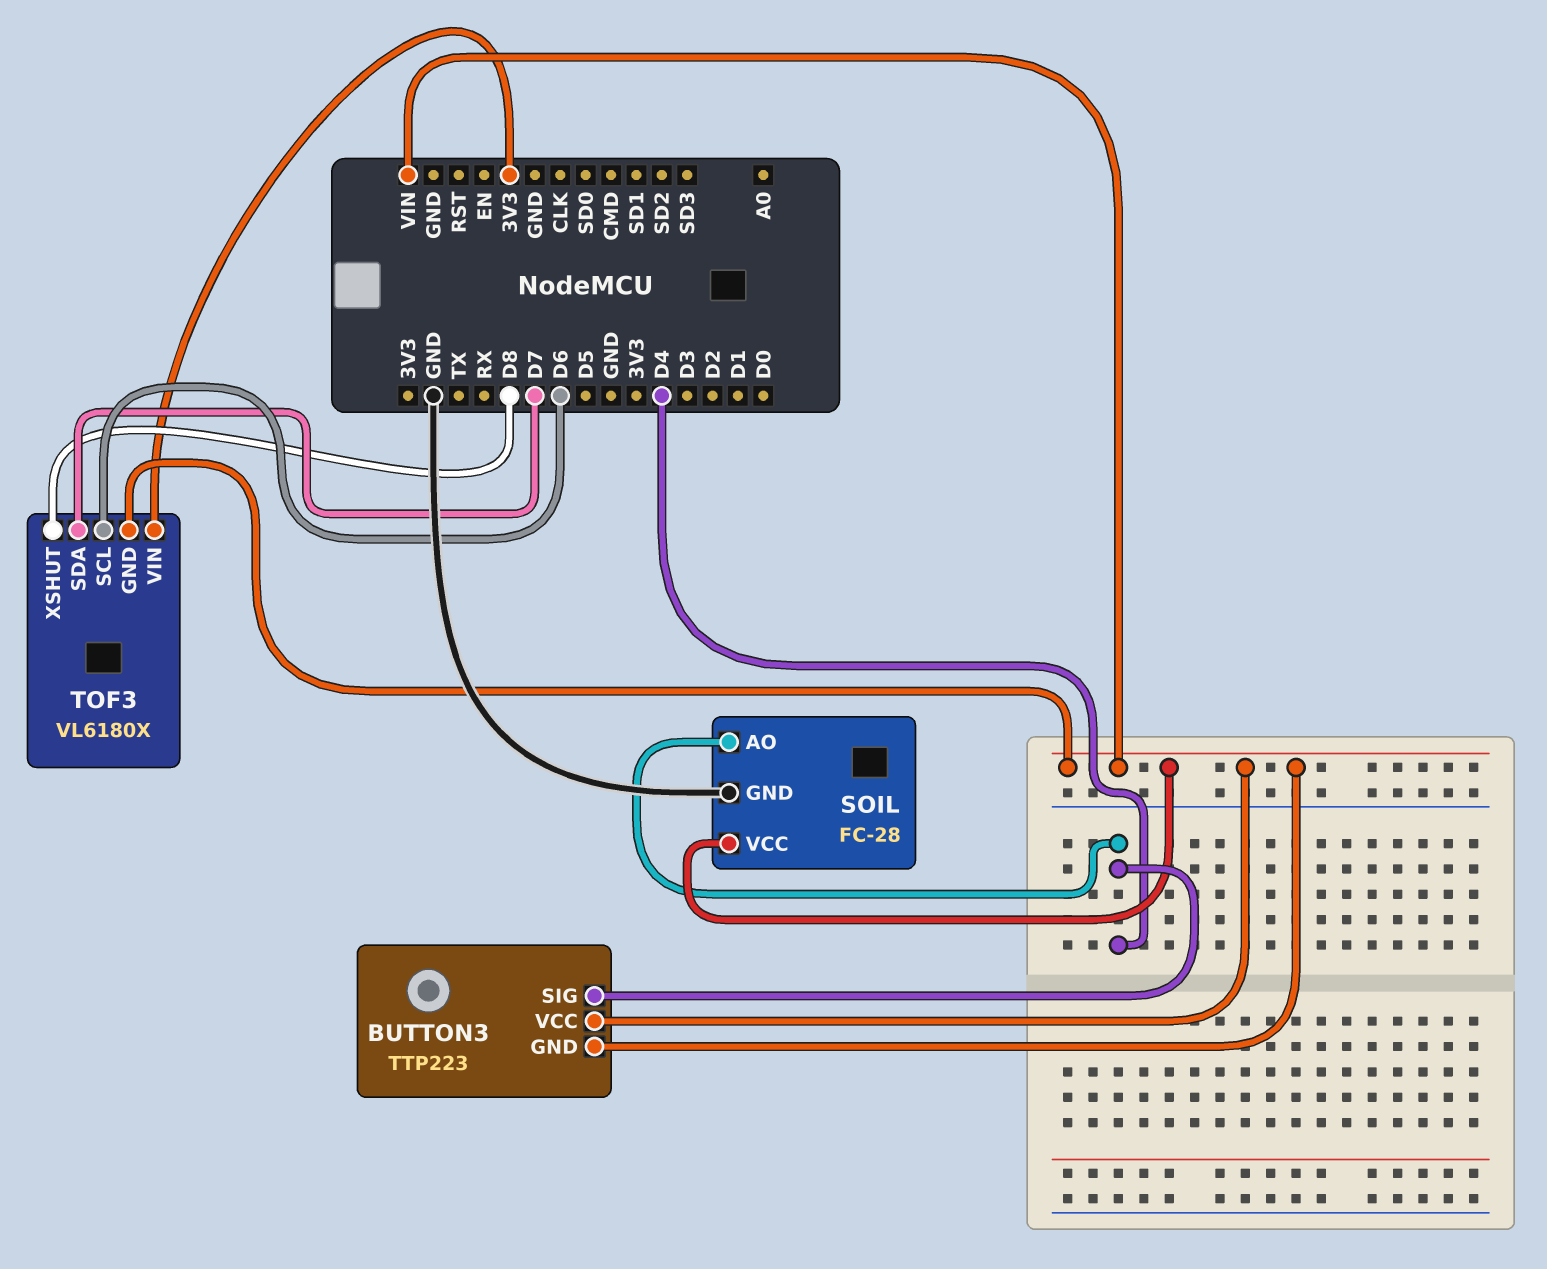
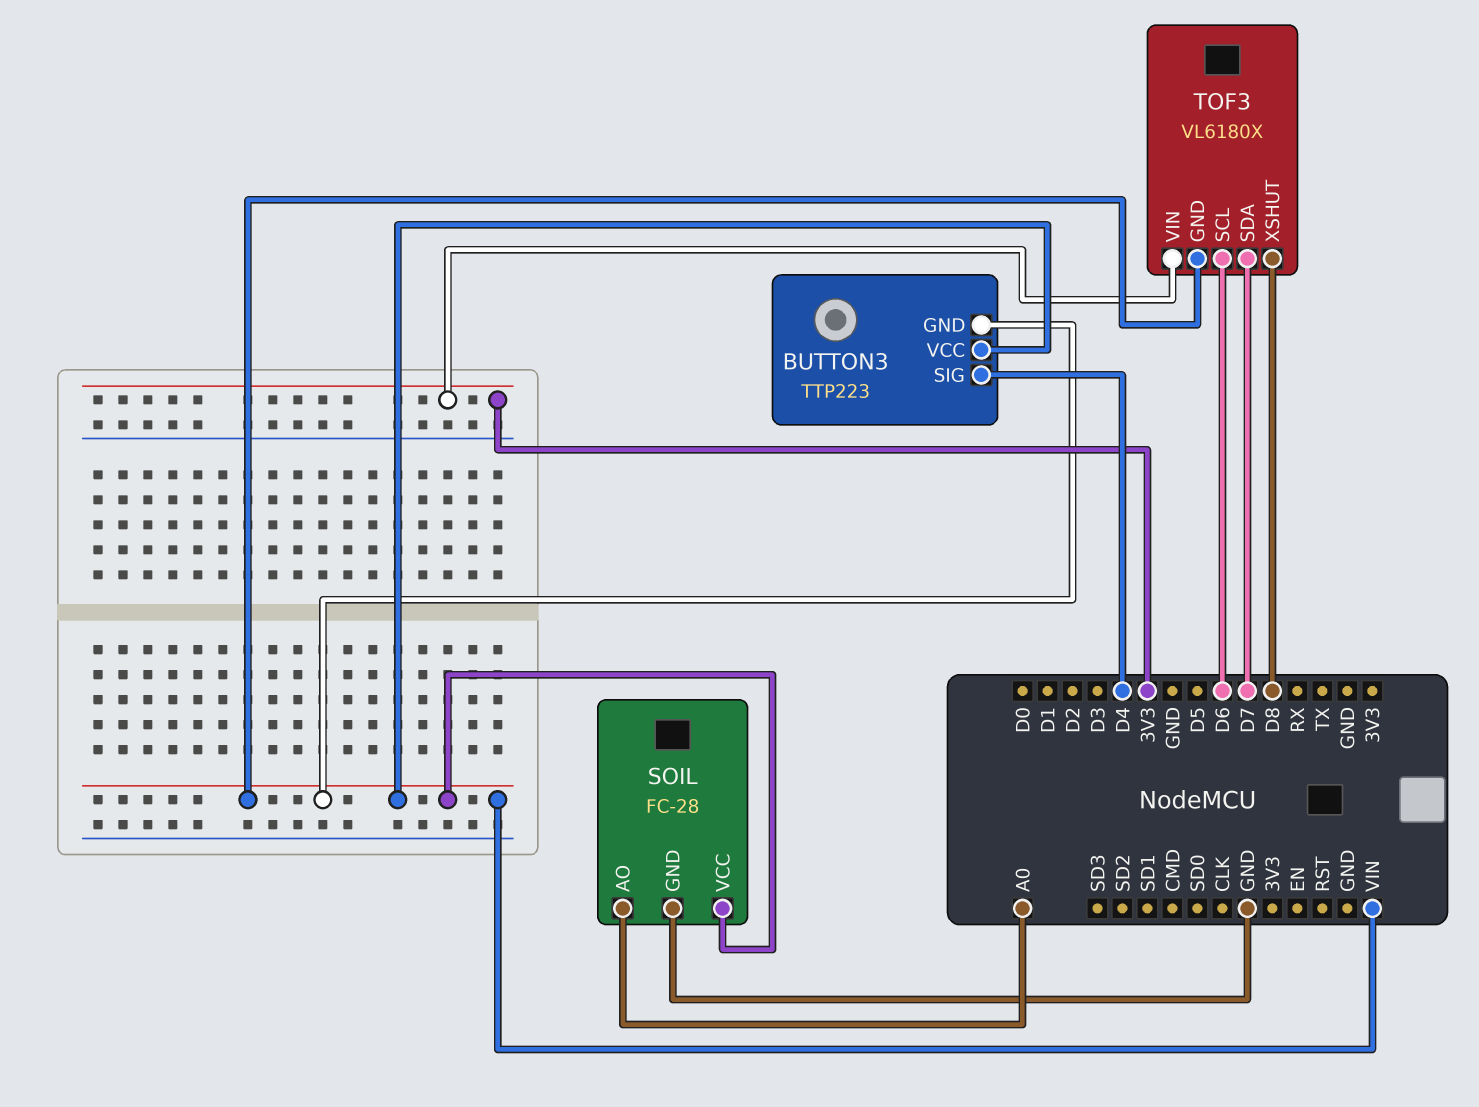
SOIL pin AO: D4 -> A0

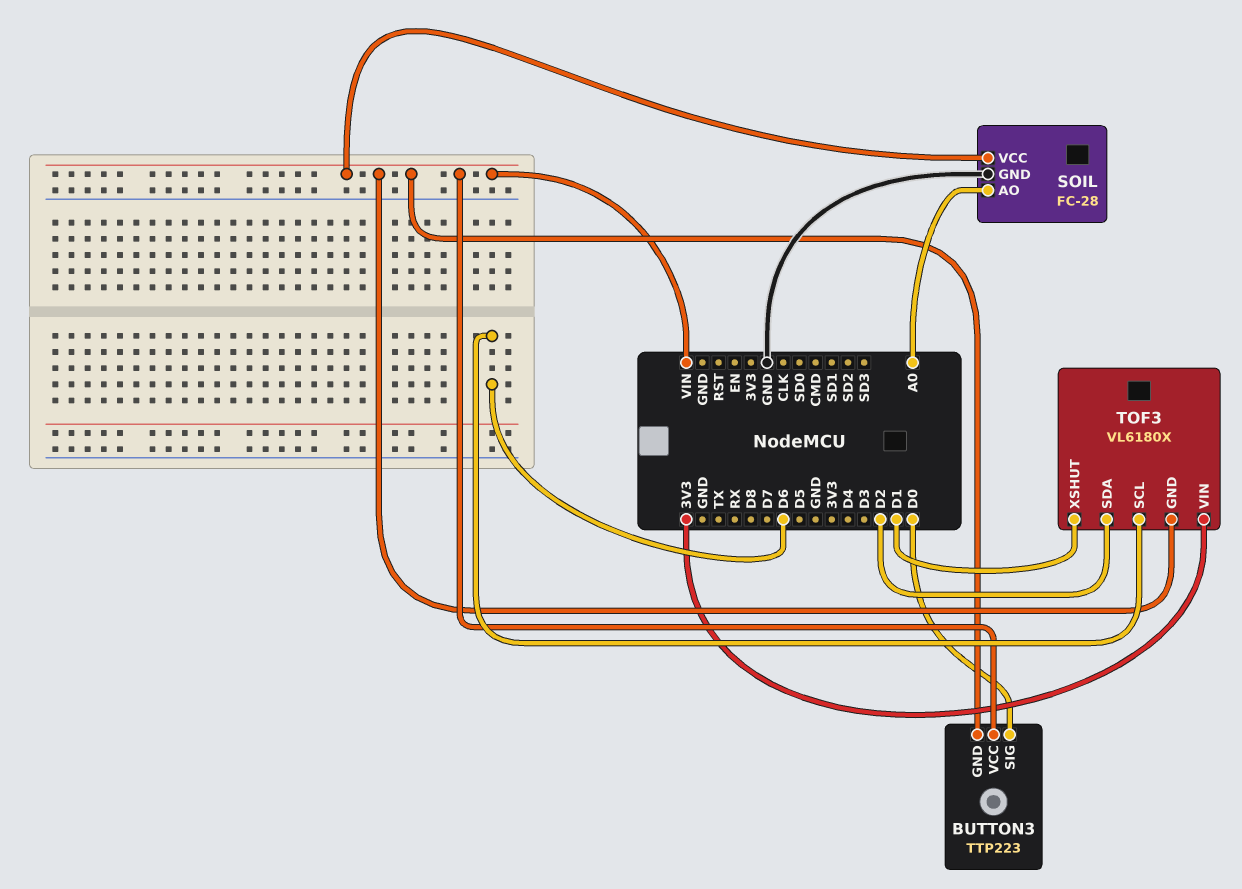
BUTTON3 pin SIG: D4 -> D0
TOF3 pin SDA: D7 -> D2
TOF3 pin XSHUT: D8 -> D1

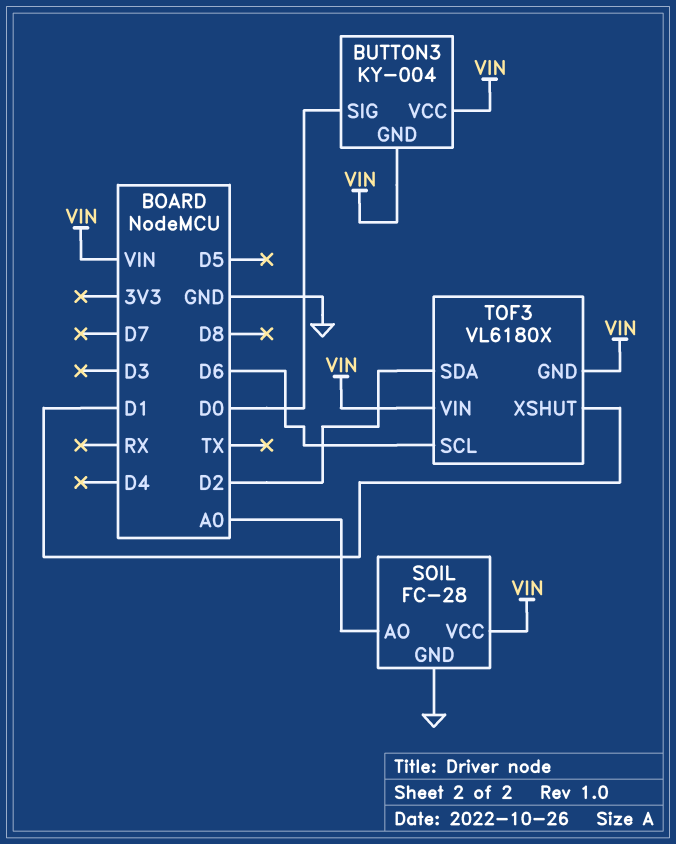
BUTTON3: TTP223 -> KY-004
TOF3 pin VIN: 3V3 -> VIN

